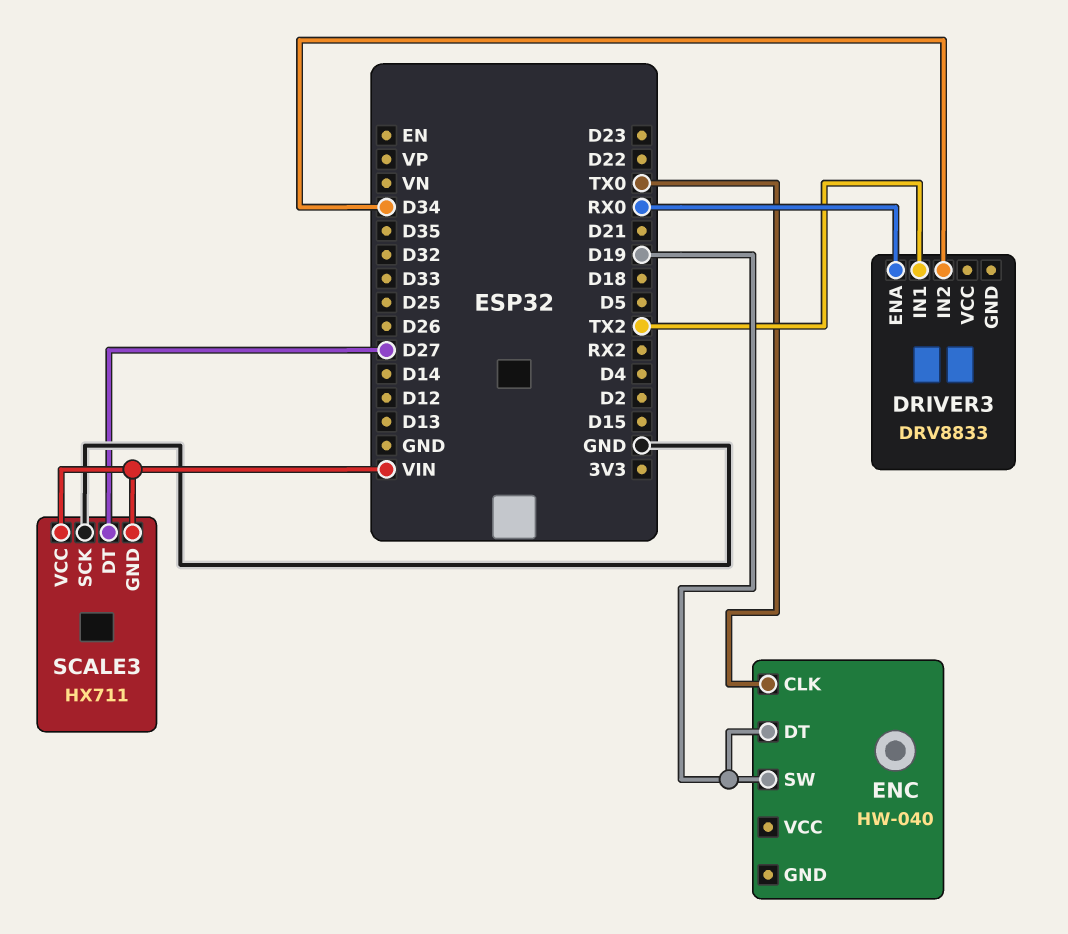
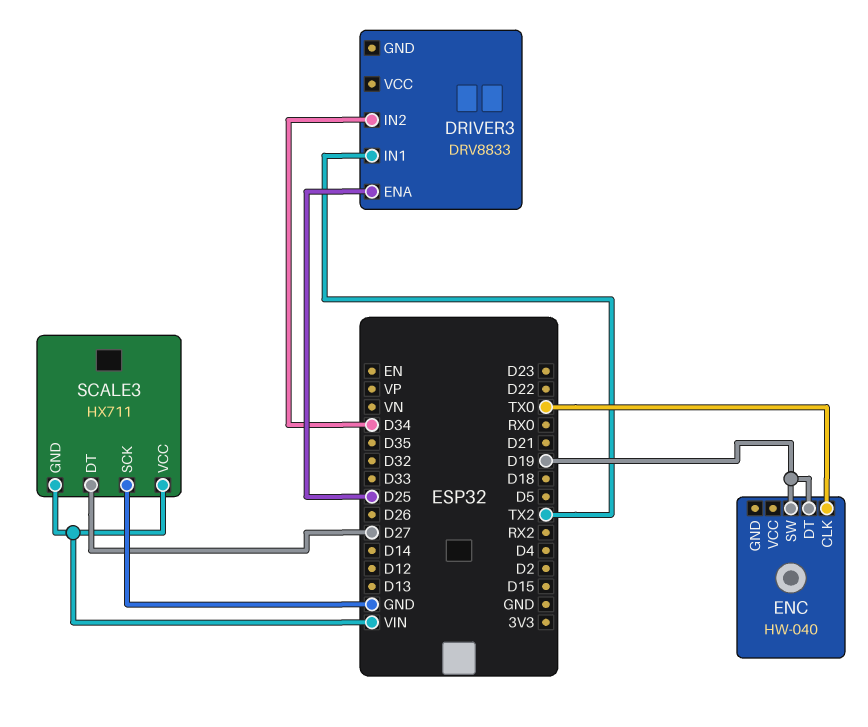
DRIVER3 pin ENA: RX0 -> D25

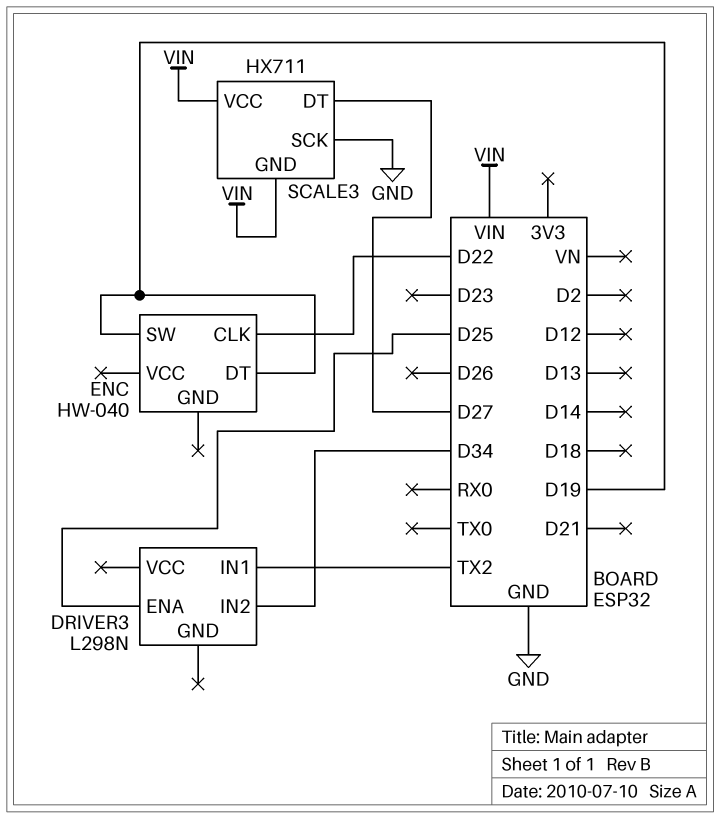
DRIVER3: DRV8833 -> L298N
ENC pin CLK: TX0 -> D22

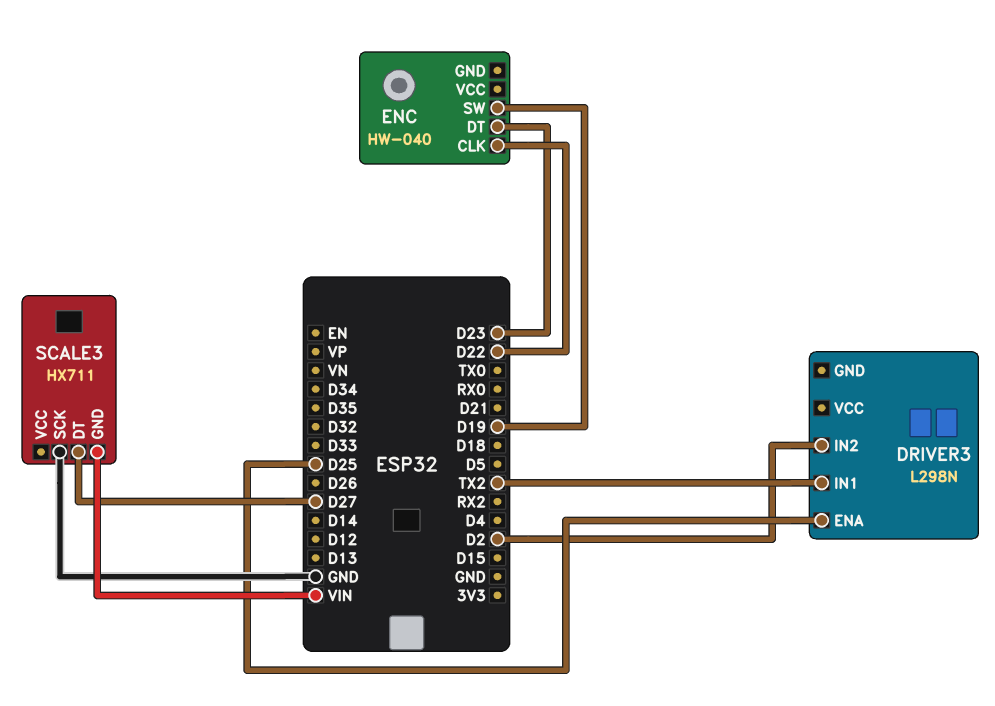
DRIVER3 pin IN2: D34 -> D2
ENC pin DT: D19 -> D23
SCALE3 pin VCC: VIN -> none

